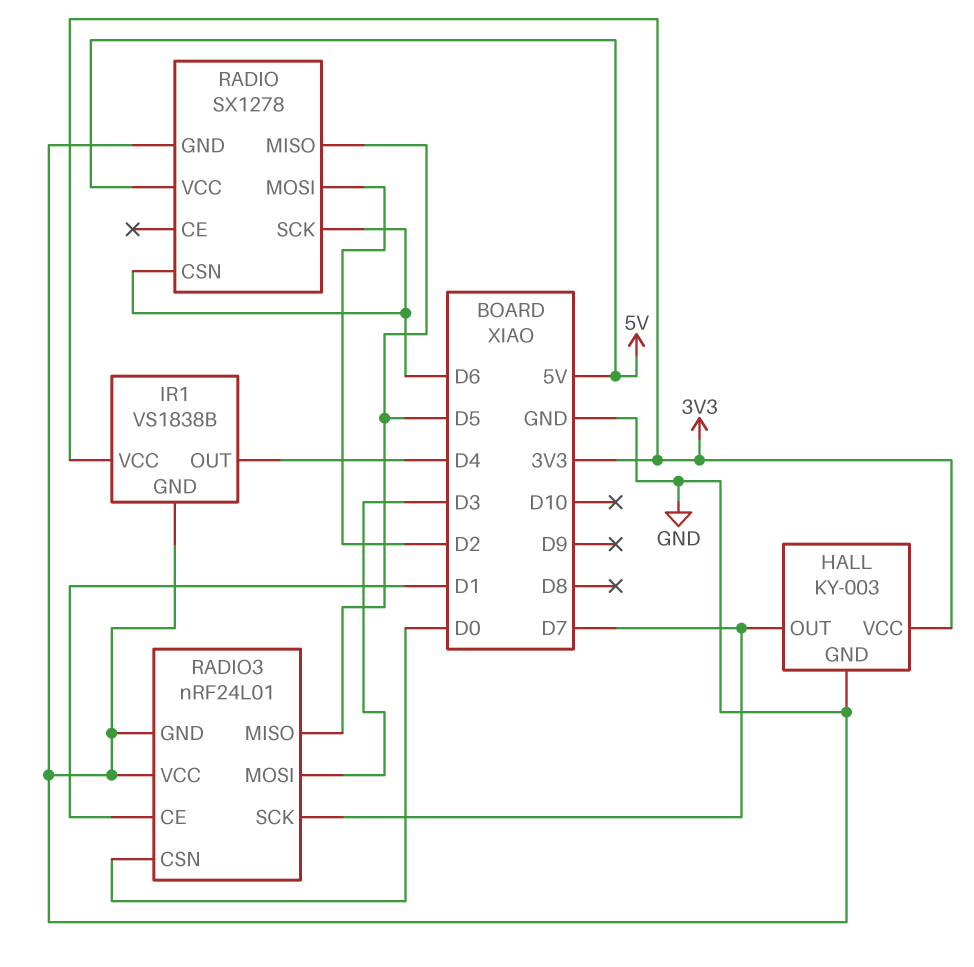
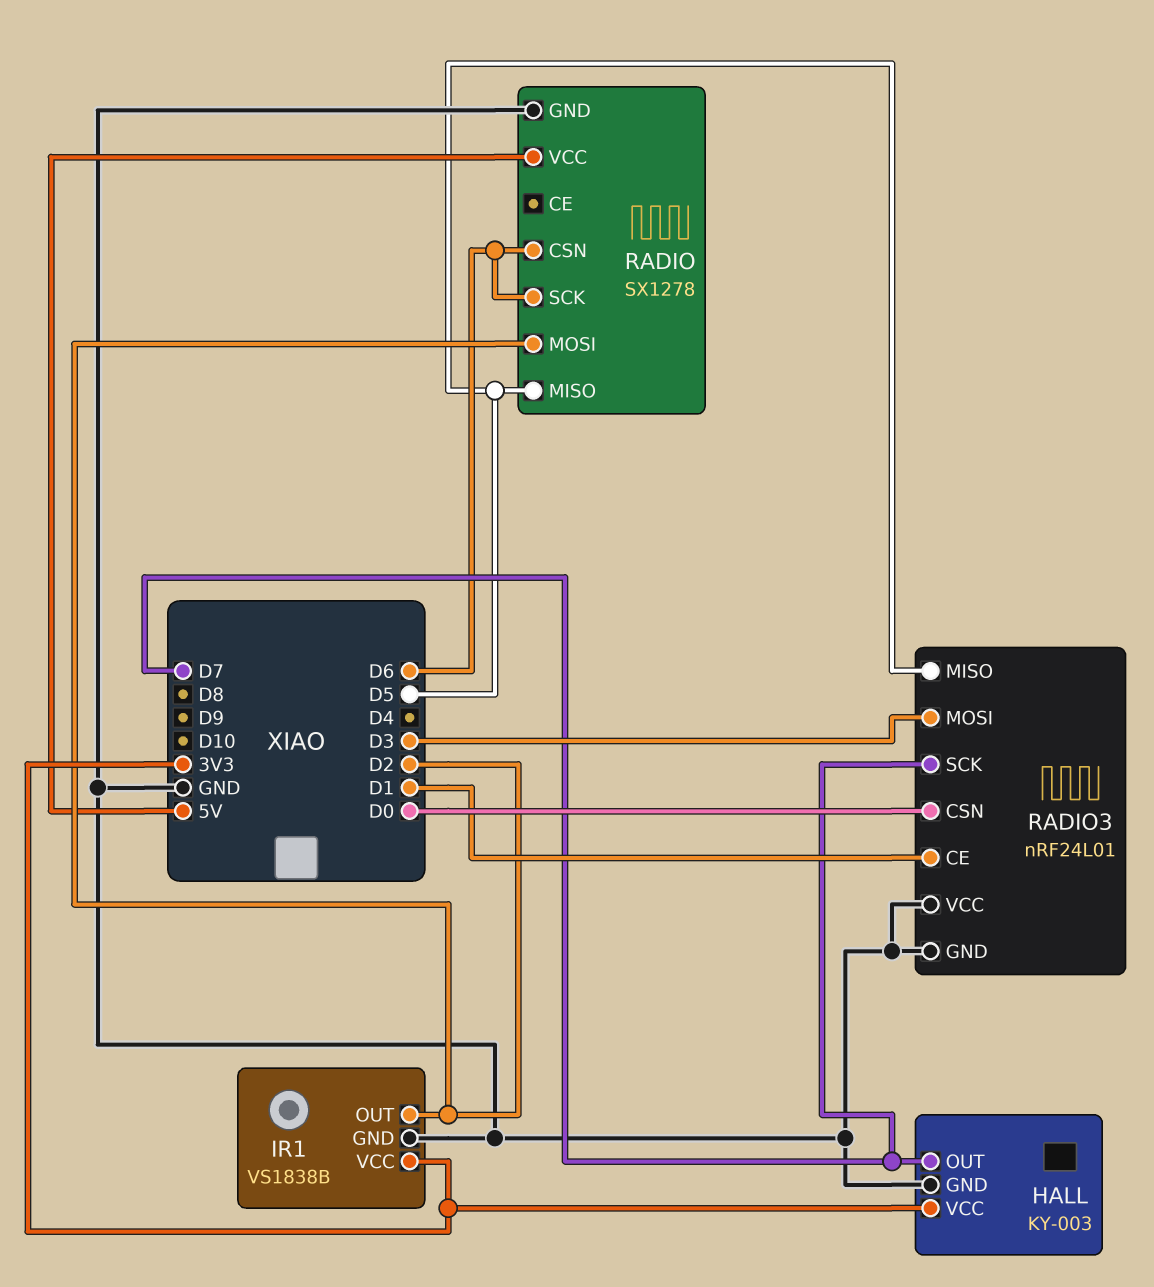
IR1 pin OUT: D4 -> D2

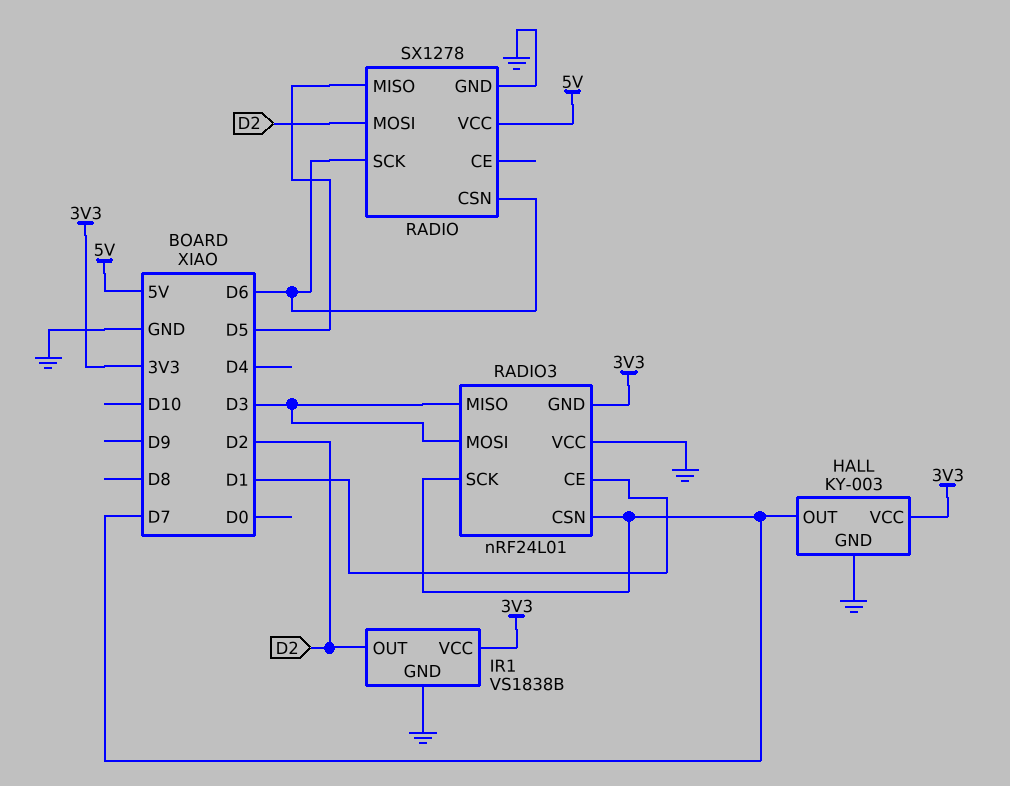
RADIO3 pin CSN: D0 -> D7
RADIO3 pin GND: GND -> 3V3
RADIO3 pin MISO: D5 -> D3

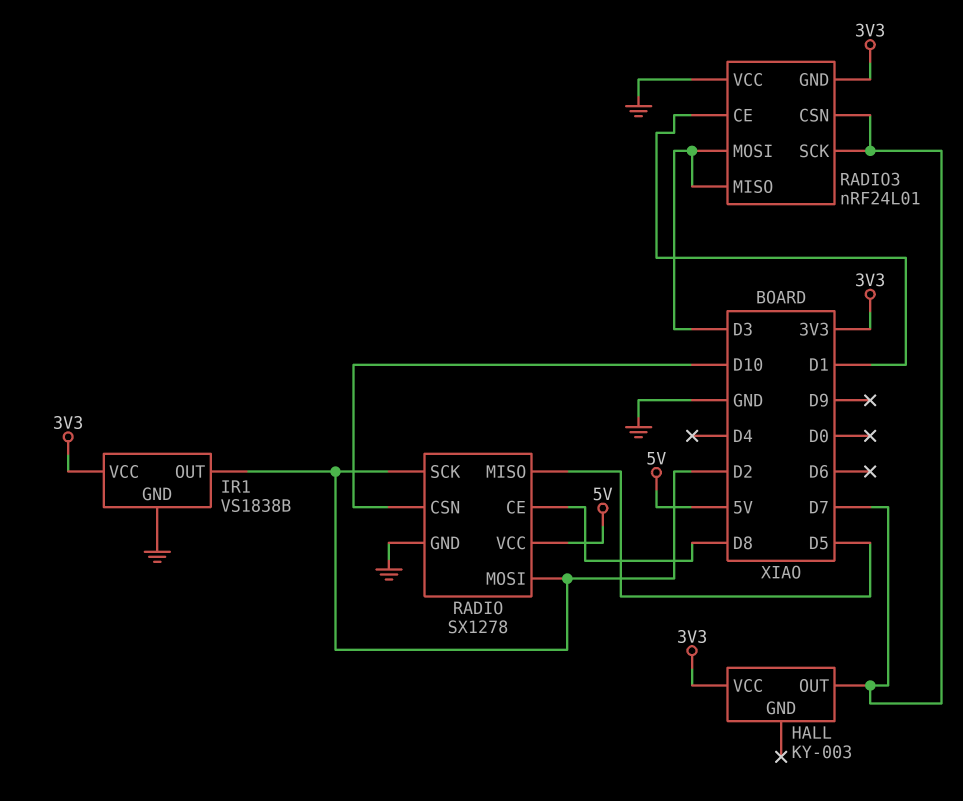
HALL pin GND: GND -> none
RADIO pin CE: none -> D8
RADIO pin CSN: D6 -> D10
RADIO pin SCK: D6 -> D2

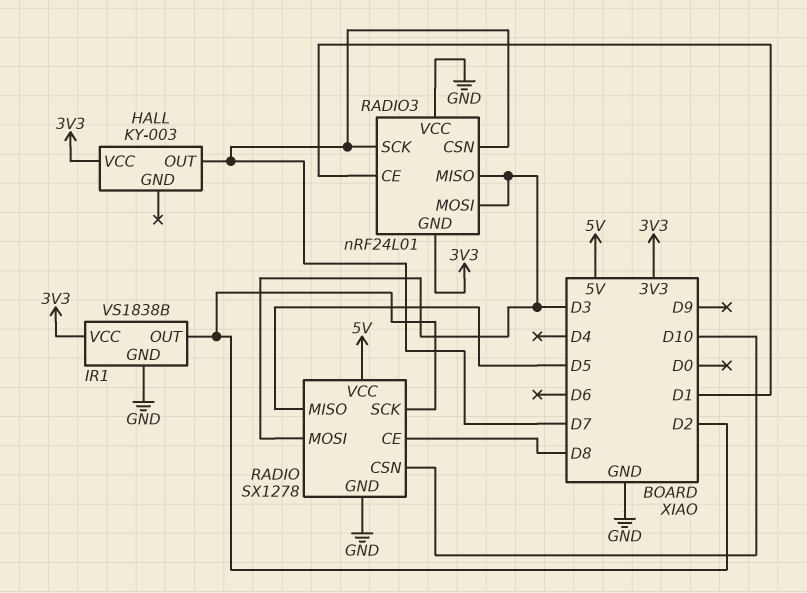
RADIO pin MOSI: D2 -> D3

